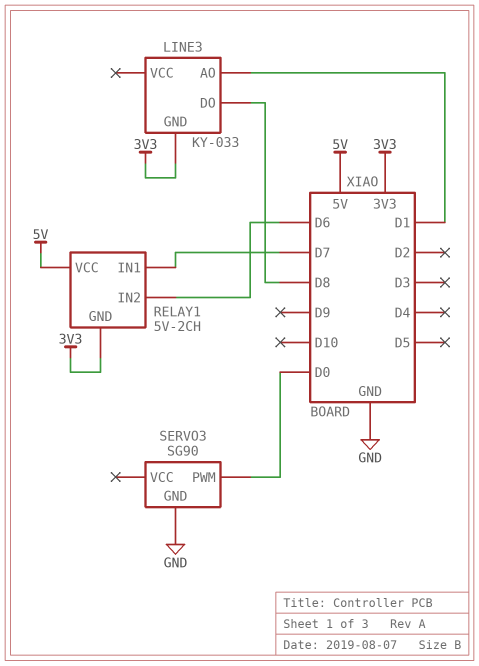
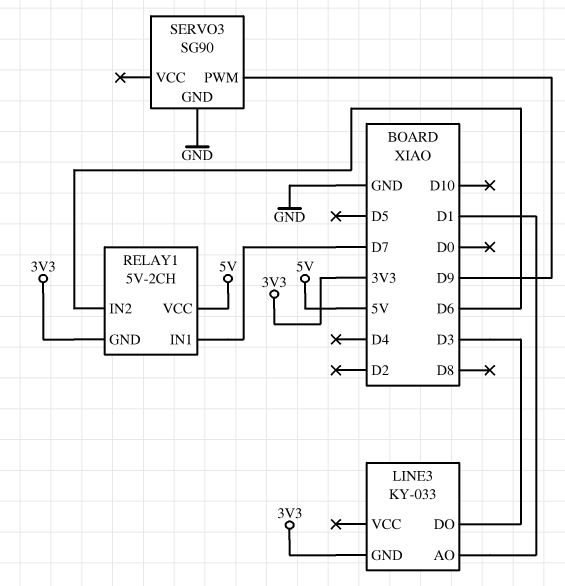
LINE3 pin DO: D8 -> D3
SERVO3 pin PWM: D0 -> D9

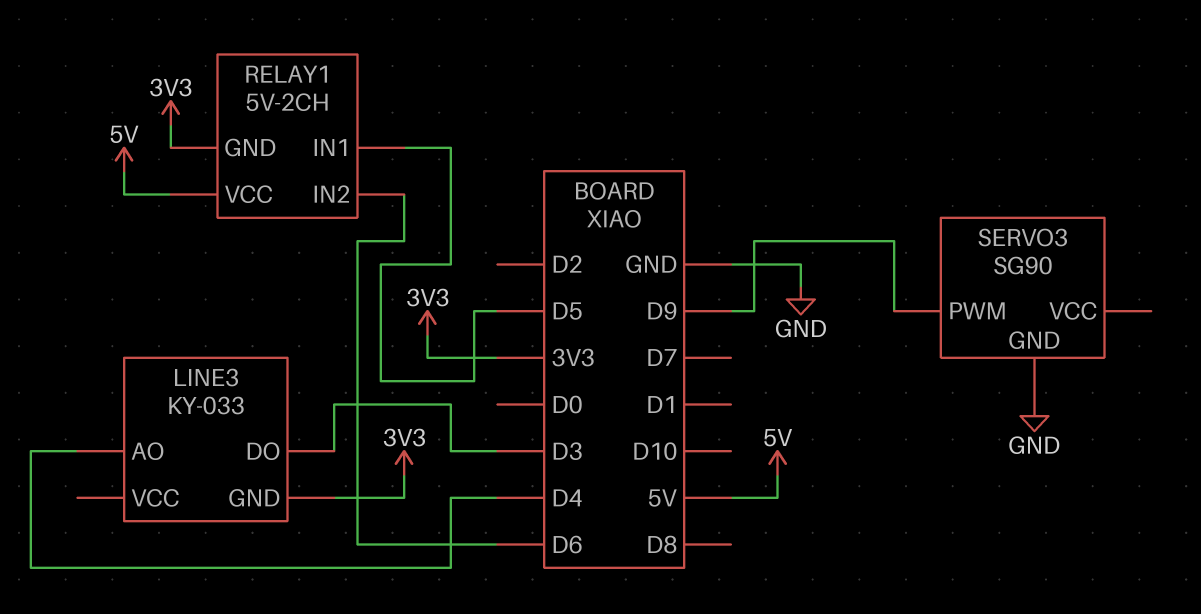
LINE3 pin AO: D1 -> D4
RELAY1 pin IN1: D7 -> D5

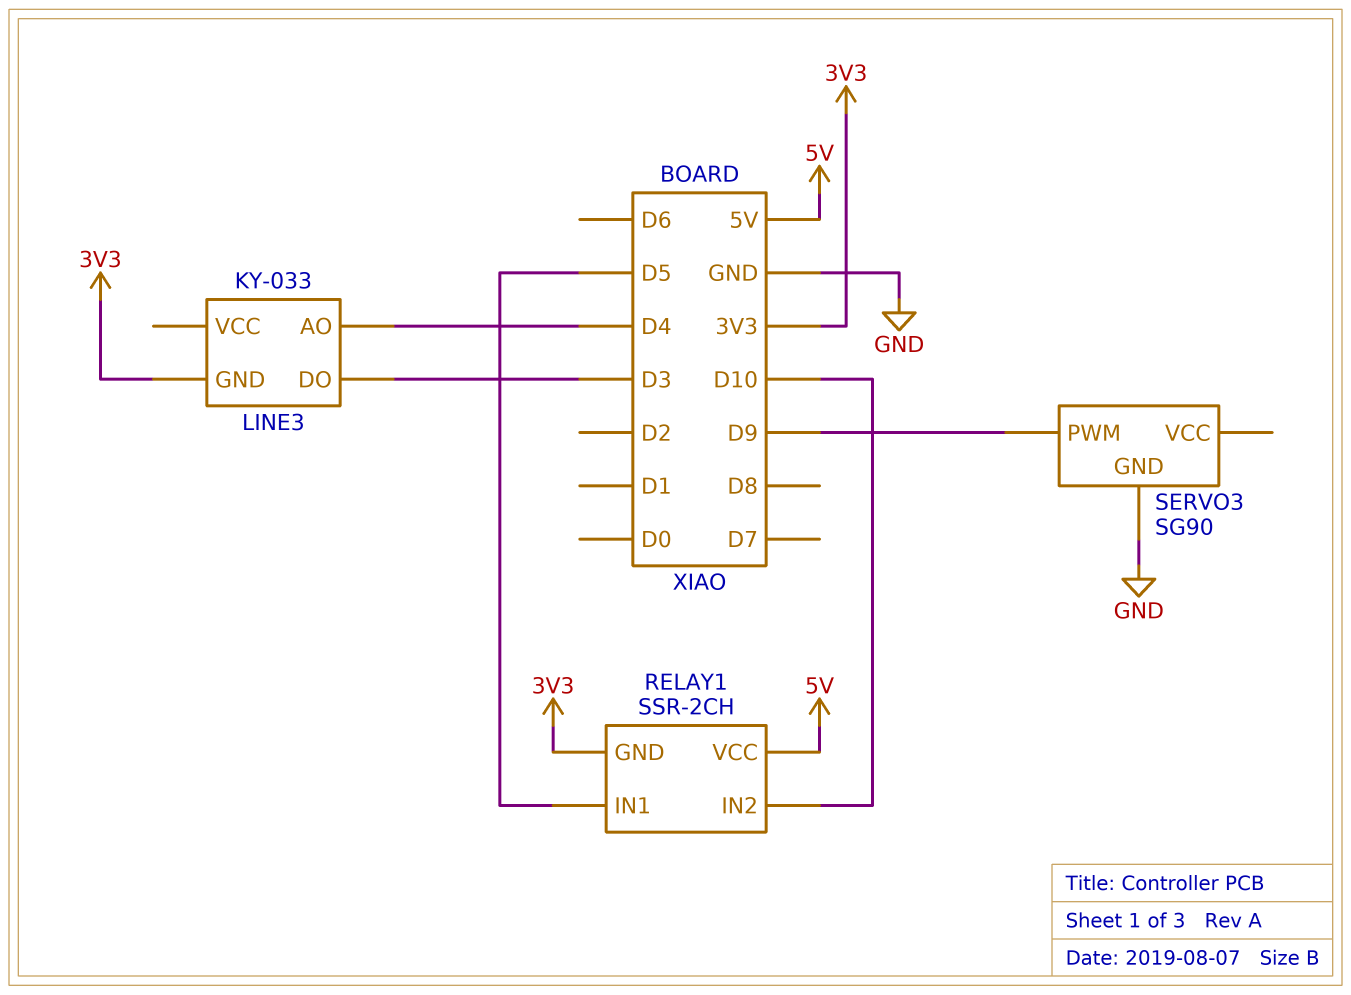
RELAY1: 5V-2CH -> SSR-2CH
RELAY1 pin IN2: D6 -> D10

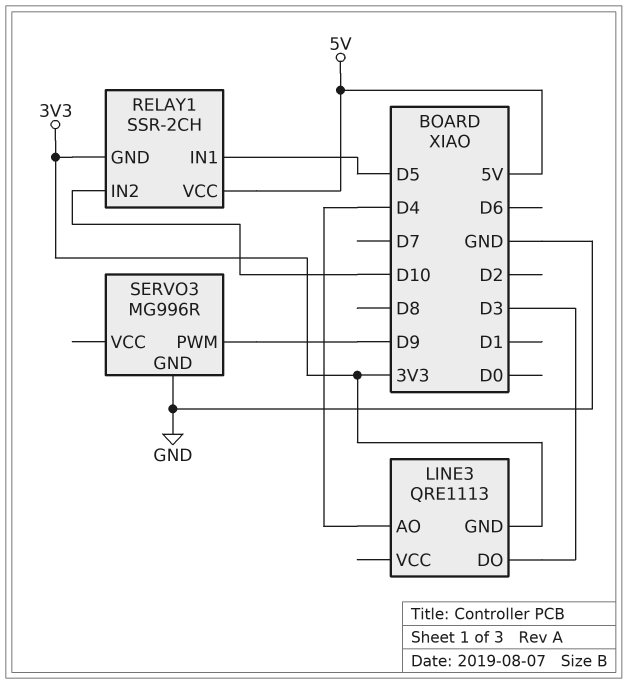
LINE3: KY-033 -> QRE1113
SERVO3: SG90 -> MG996R

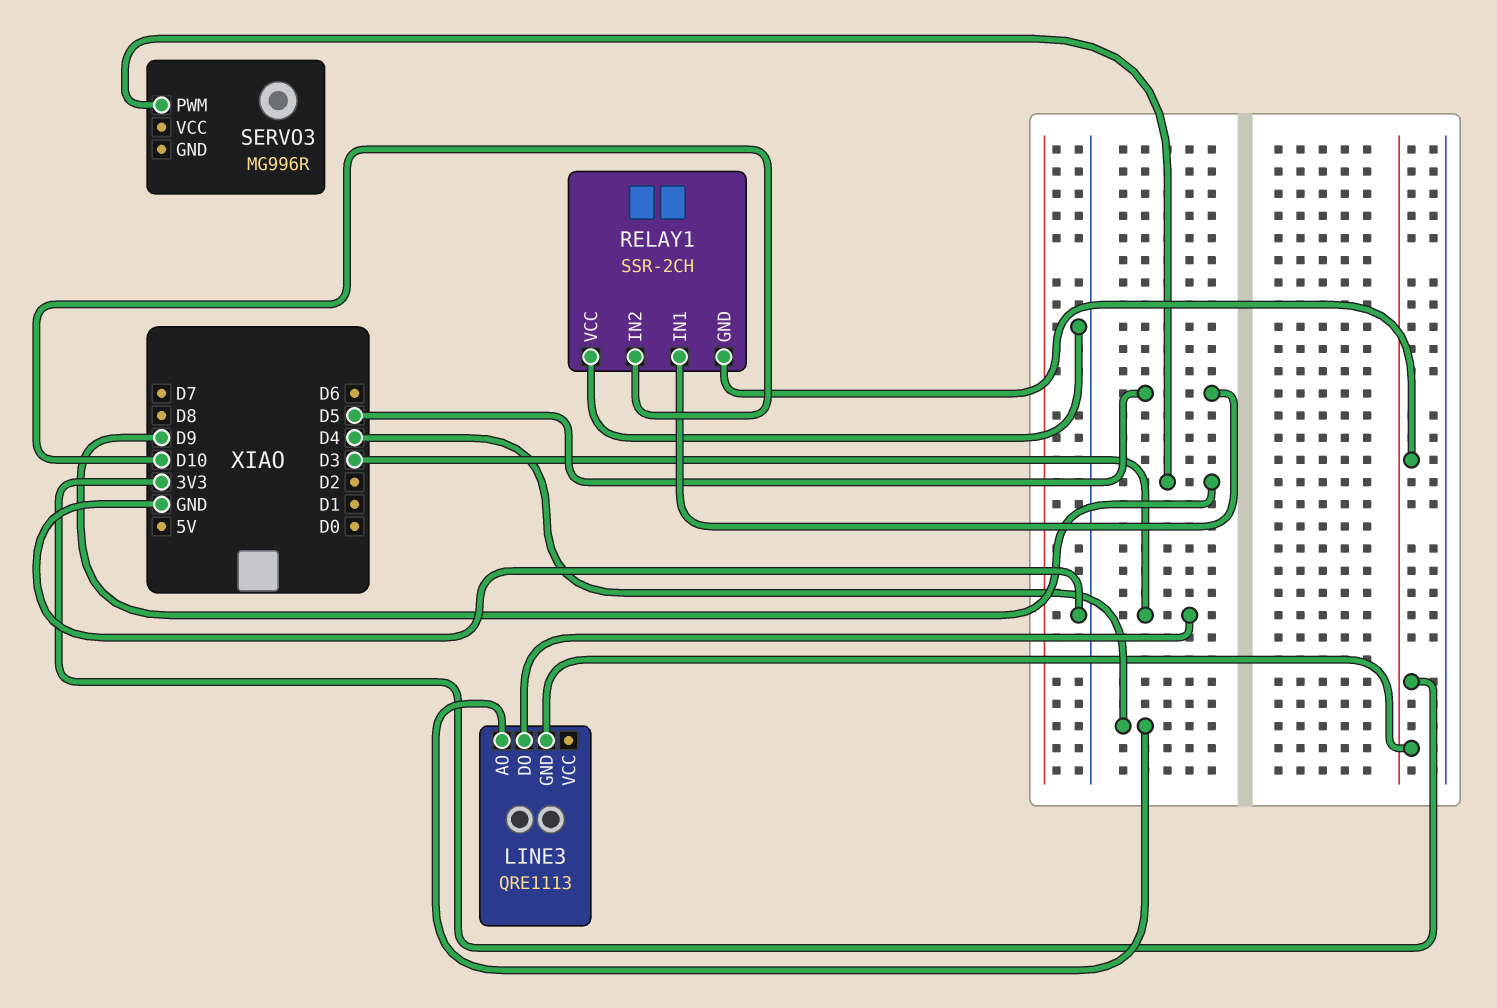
RELAY1 pin VCC: 5V -> GND
SERVO3 pin GND: GND -> none

